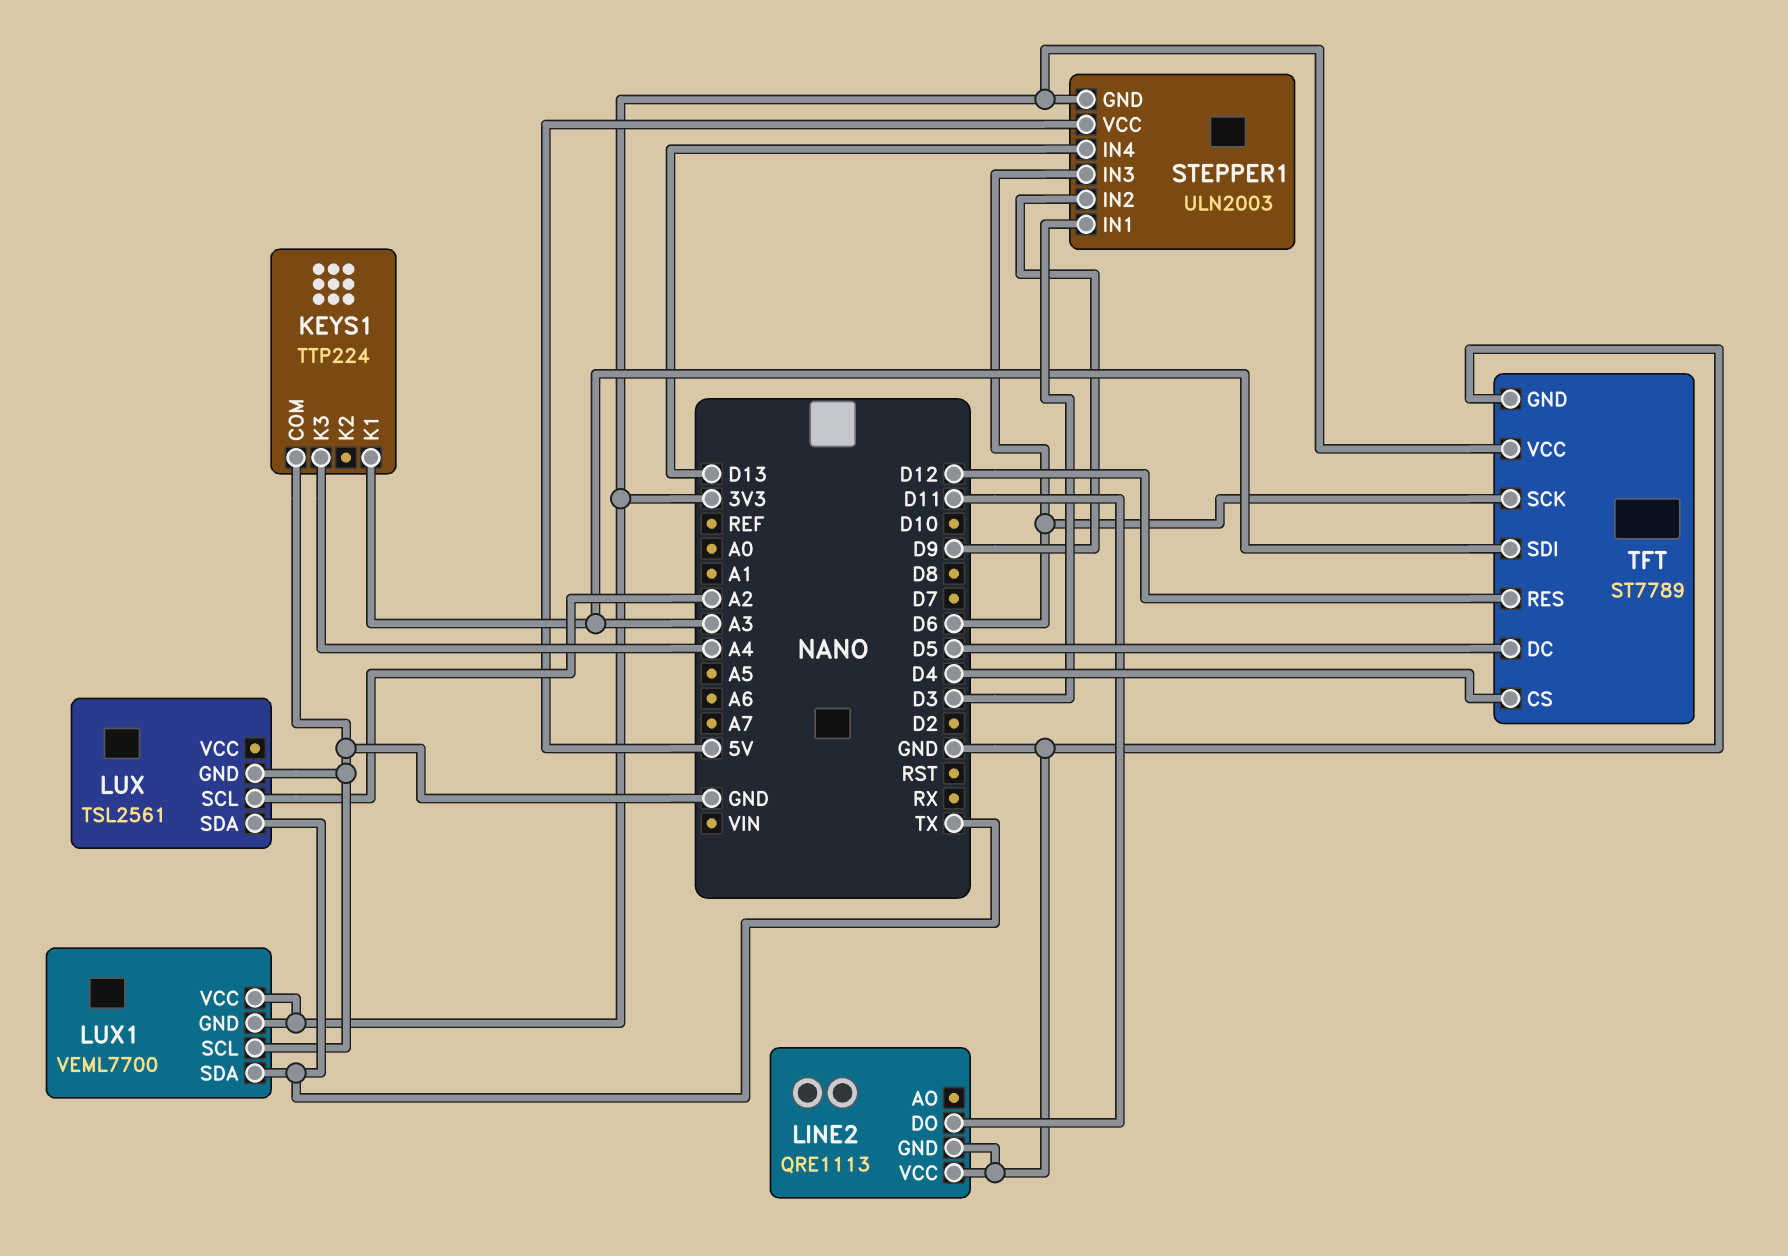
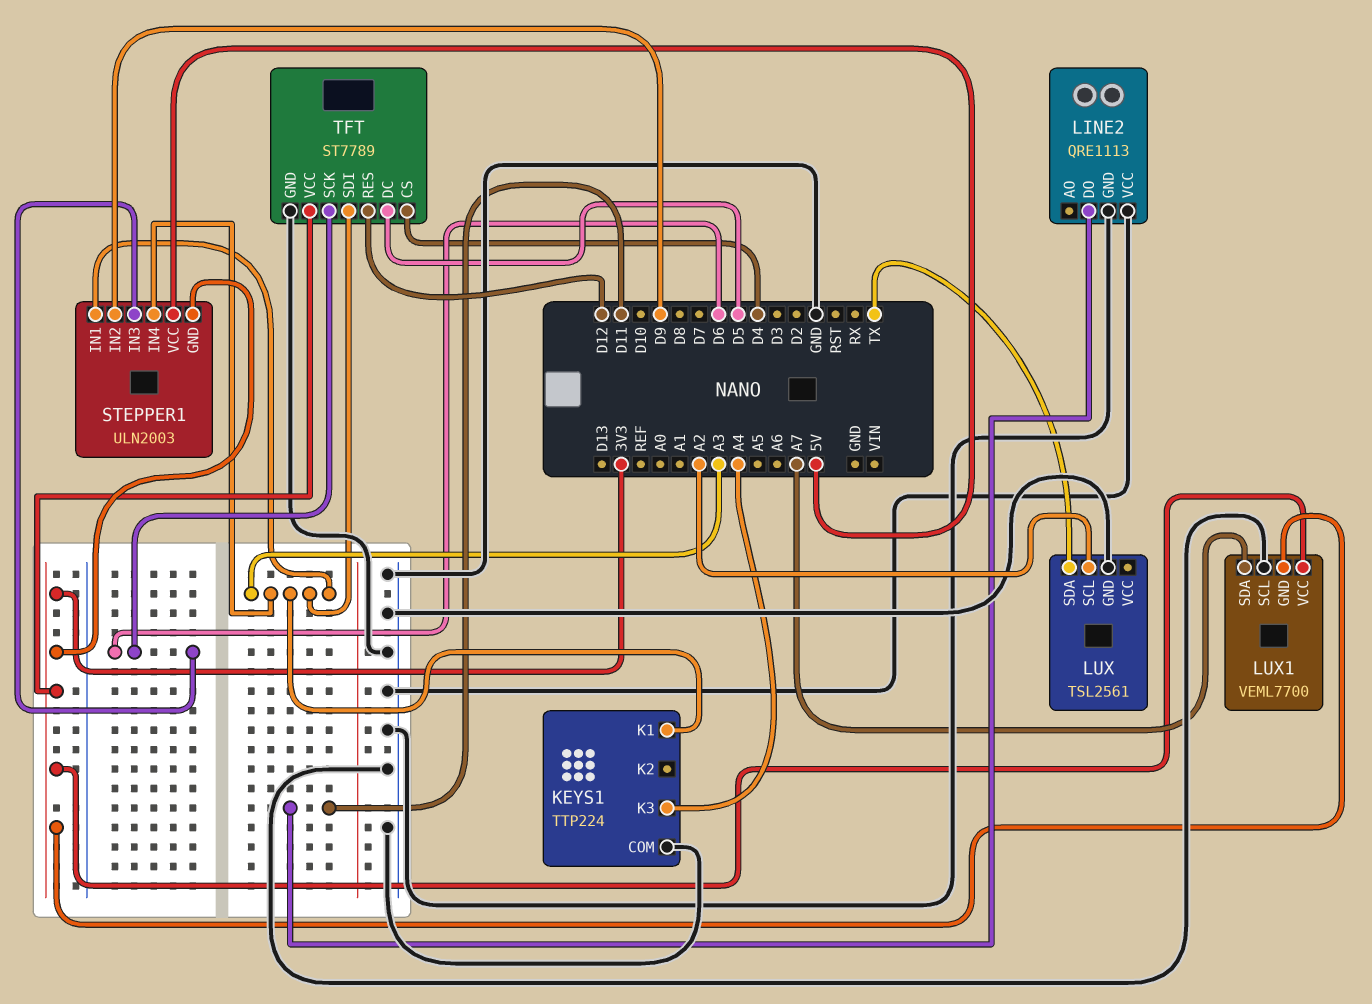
LUX1 pin SDA: TX -> A7
STEPPER1 pin IN1: D3 -> A3
STEPPER1 pin IN4: D13 -> A3

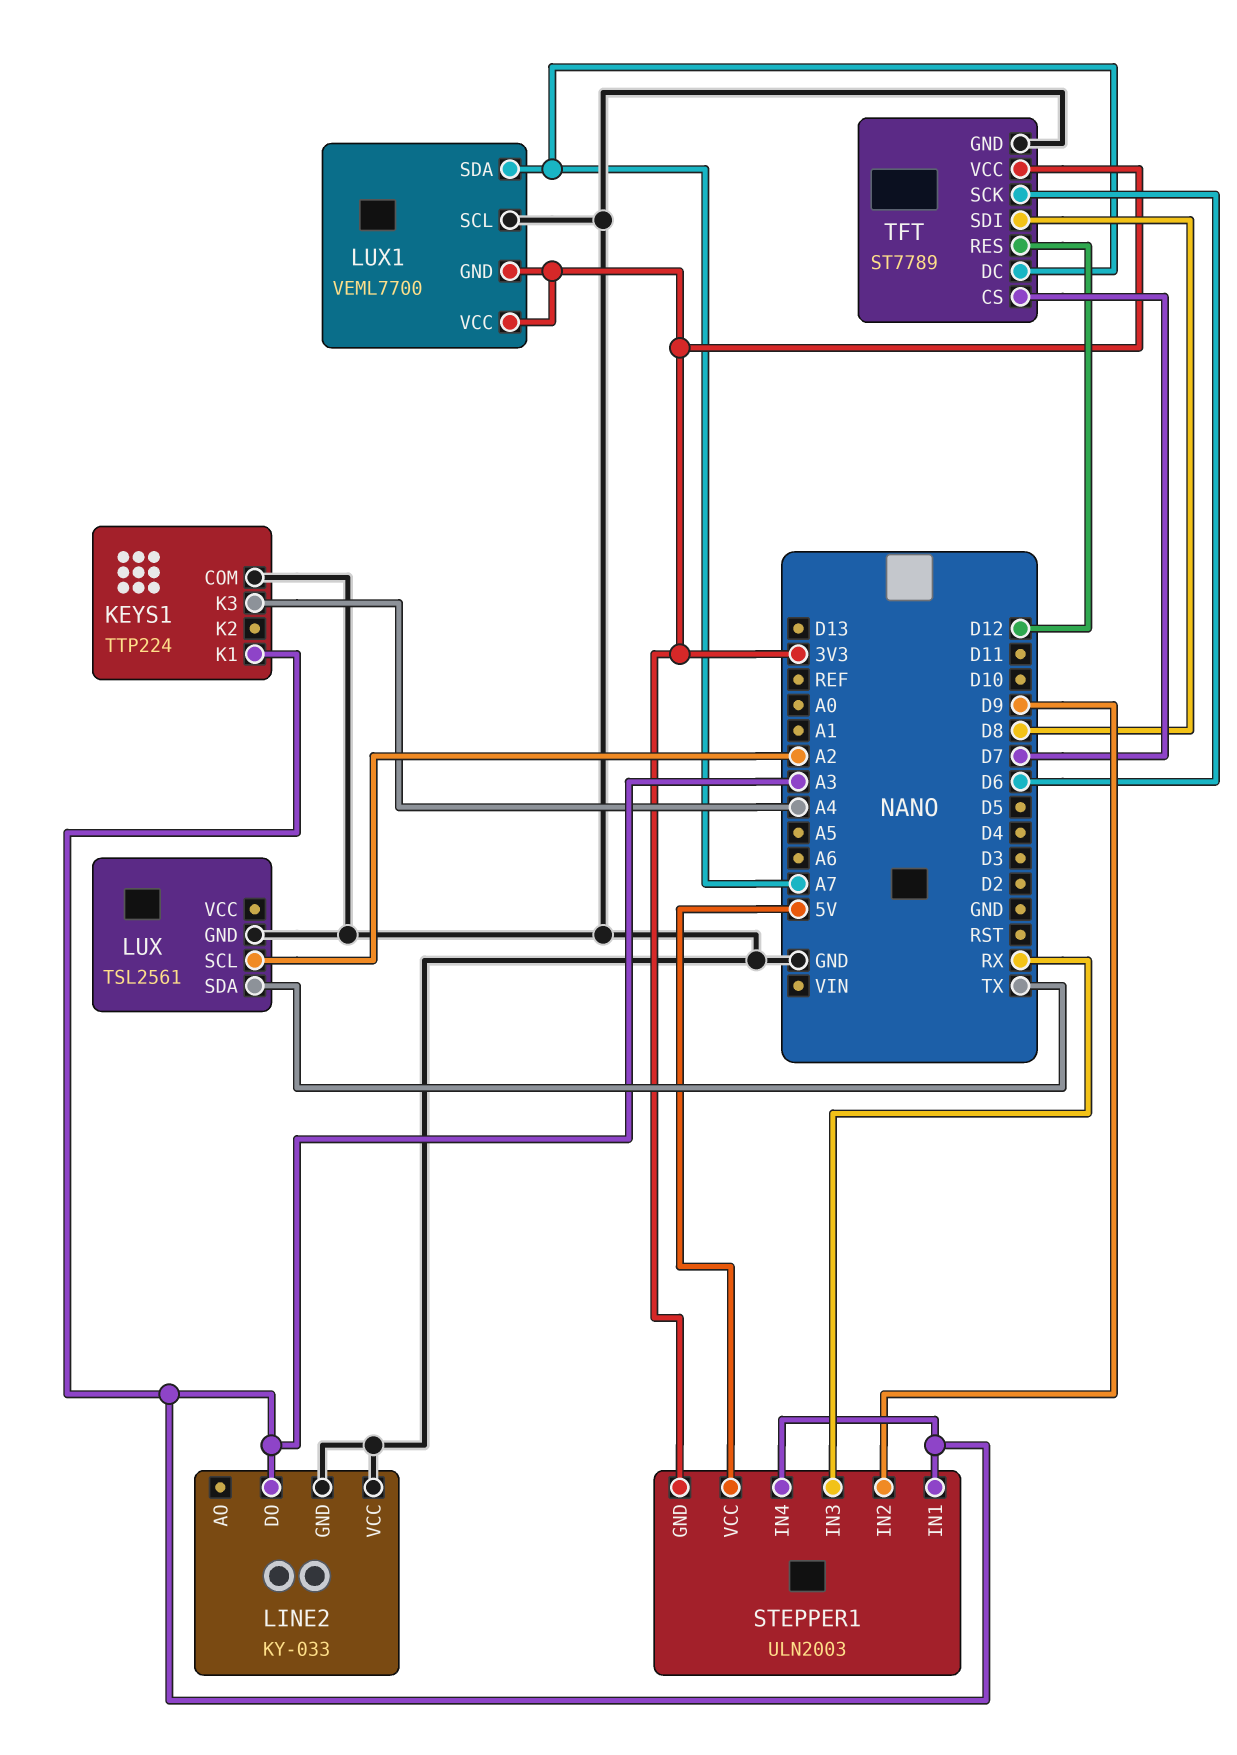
LINE2: QRE1113 -> KY-033
LINE2 pin DO: D11 -> A3
STEPPER1 pin IN3: D6 -> RX
TFT pin CS: D4 -> D7
TFT pin DC: D5 -> A7
TFT pin SDI: A3 -> D8

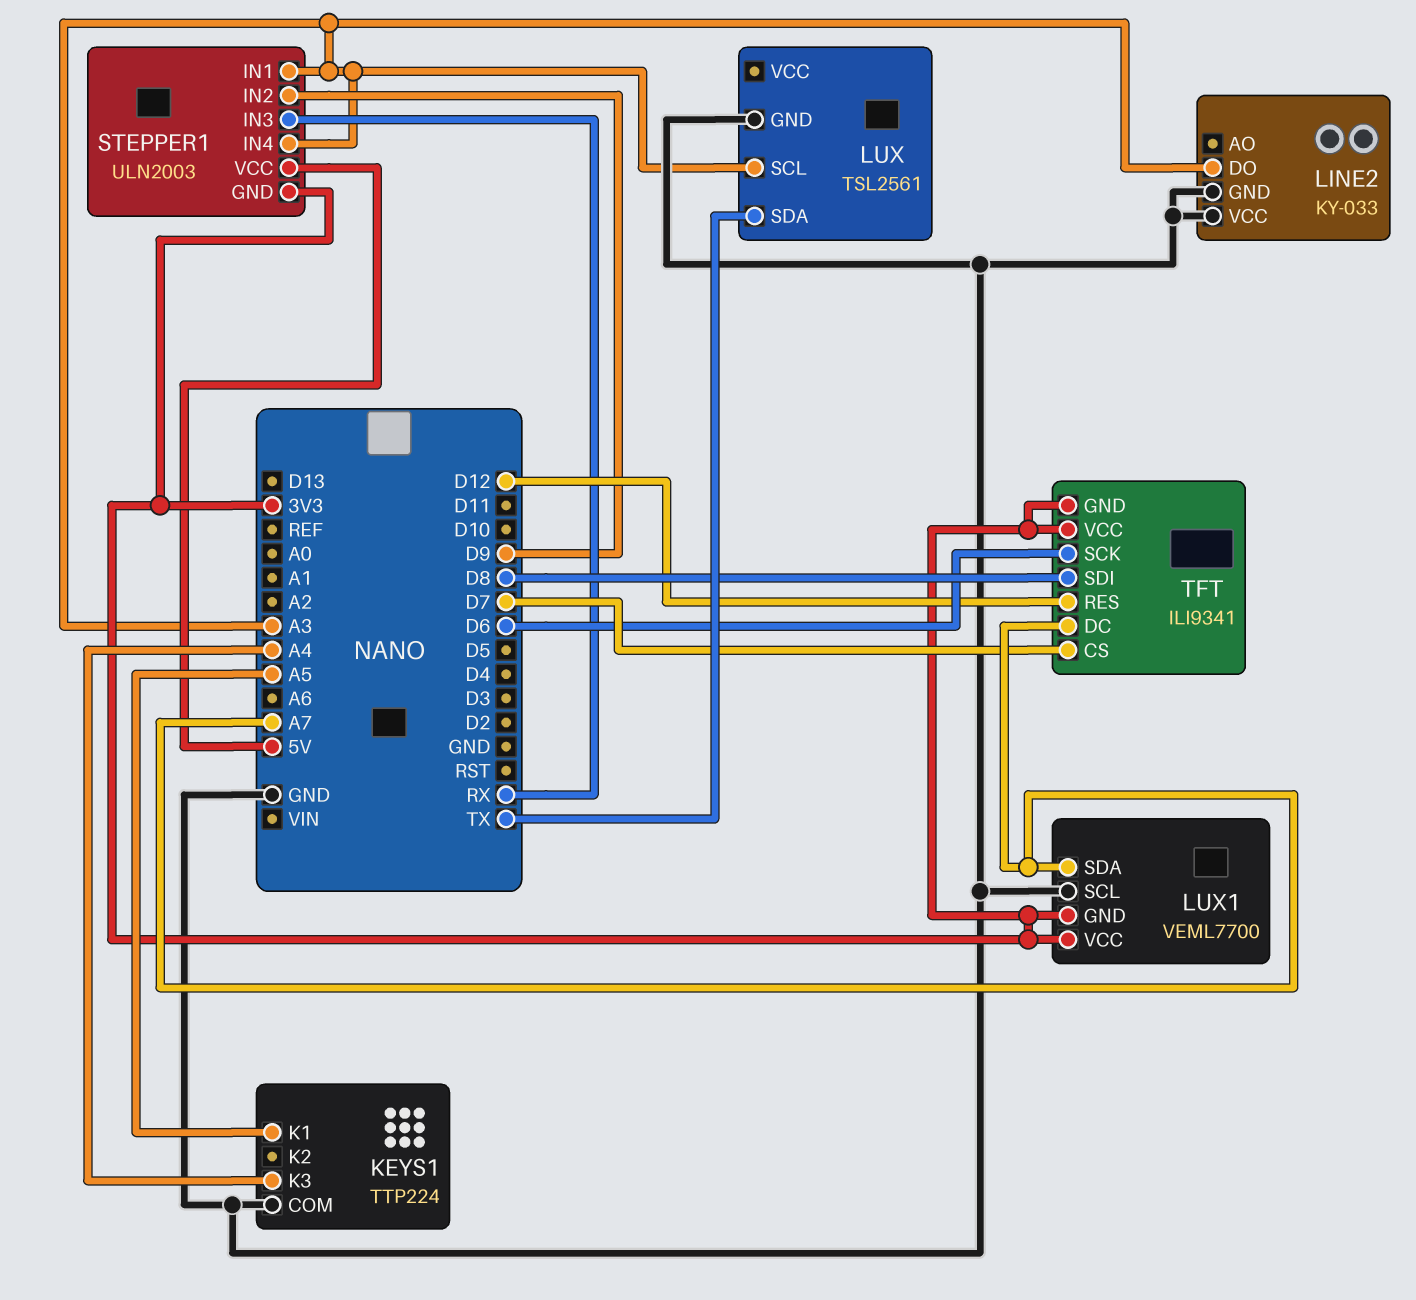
KEYS1 pin K1: A3 -> A5
LUX pin SCL: A2 -> A3
TFT: ST7789 -> ILI9341
TFT pin GND: GND -> 3V3

